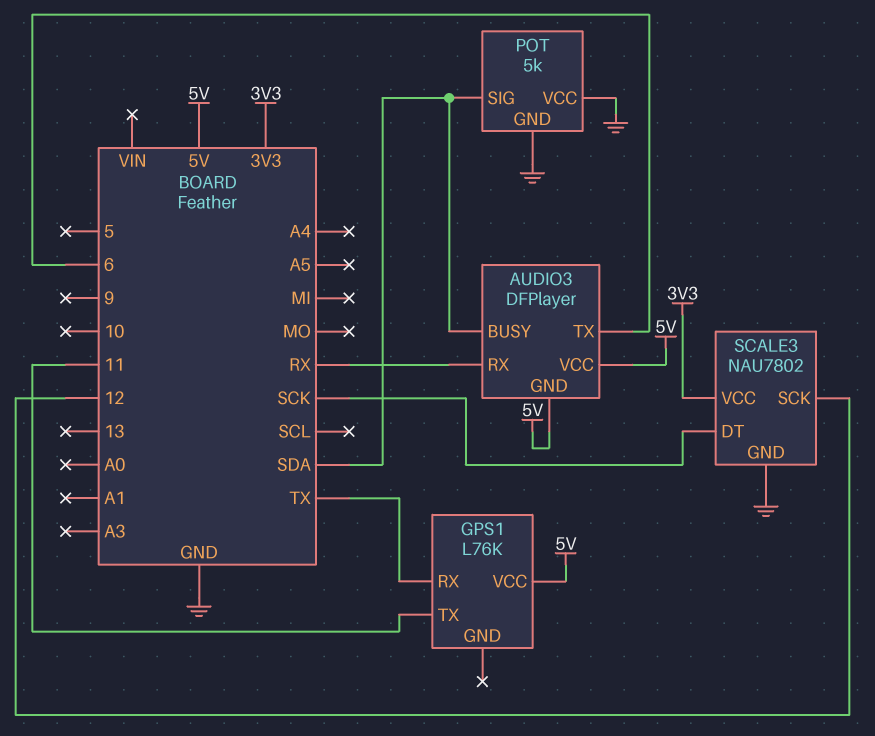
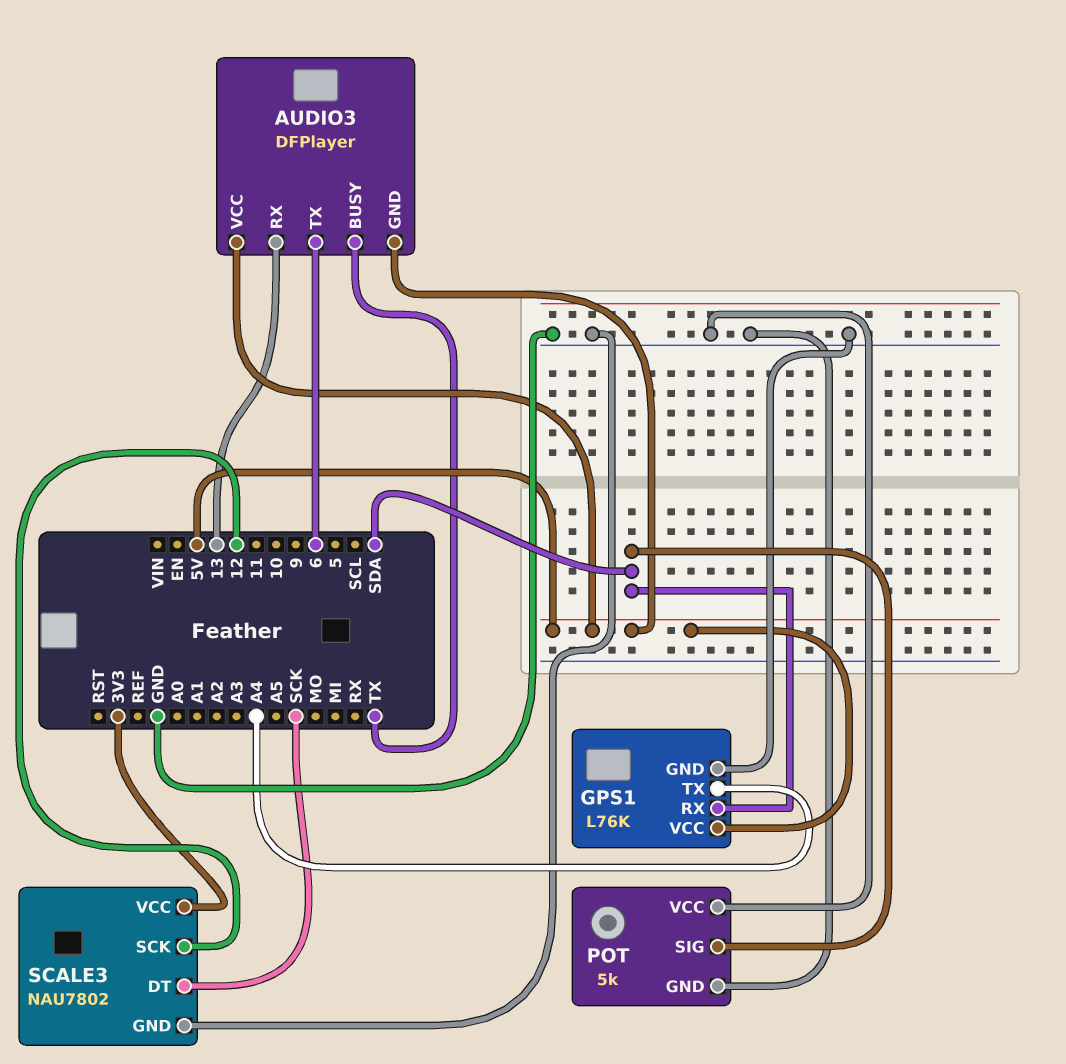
AUDIO3 pin BUSY: SDA -> TX
AUDIO3 pin RX: RX -> 13
GPS1 pin GND: none -> GND
GPS1 pin RX: TX -> SDA
GPS1 pin TX: 11 -> A4

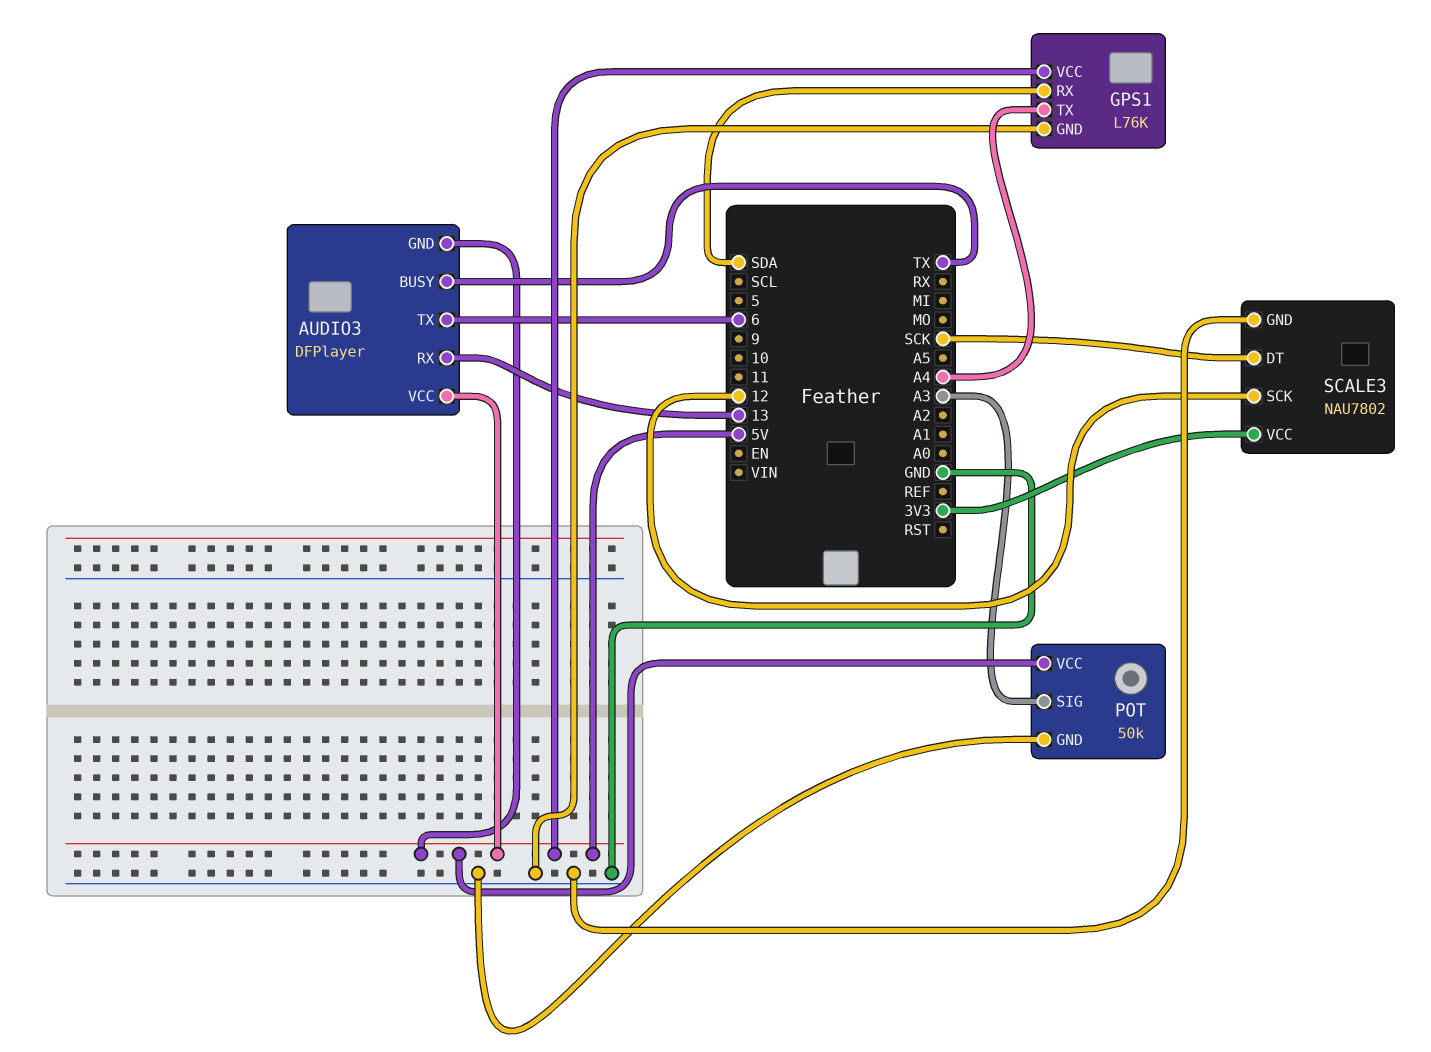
POT: 5k -> 50k
POT pin SIG: SDA -> A3
POT pin VCC: GND -> 5V

